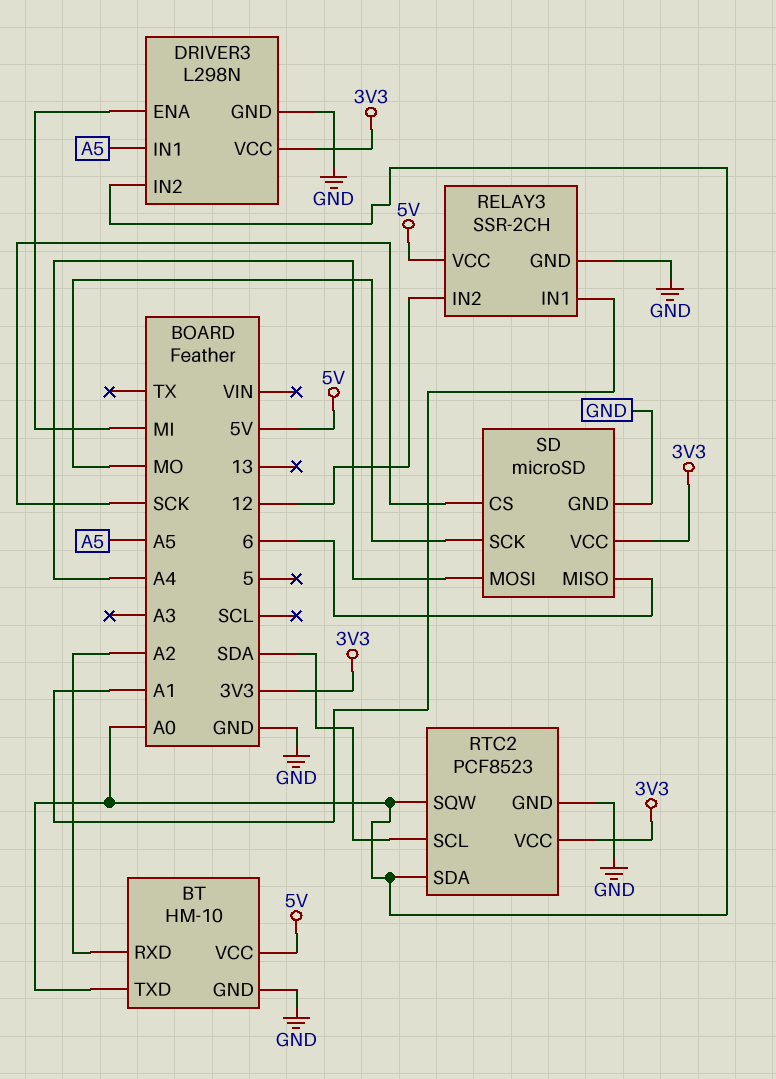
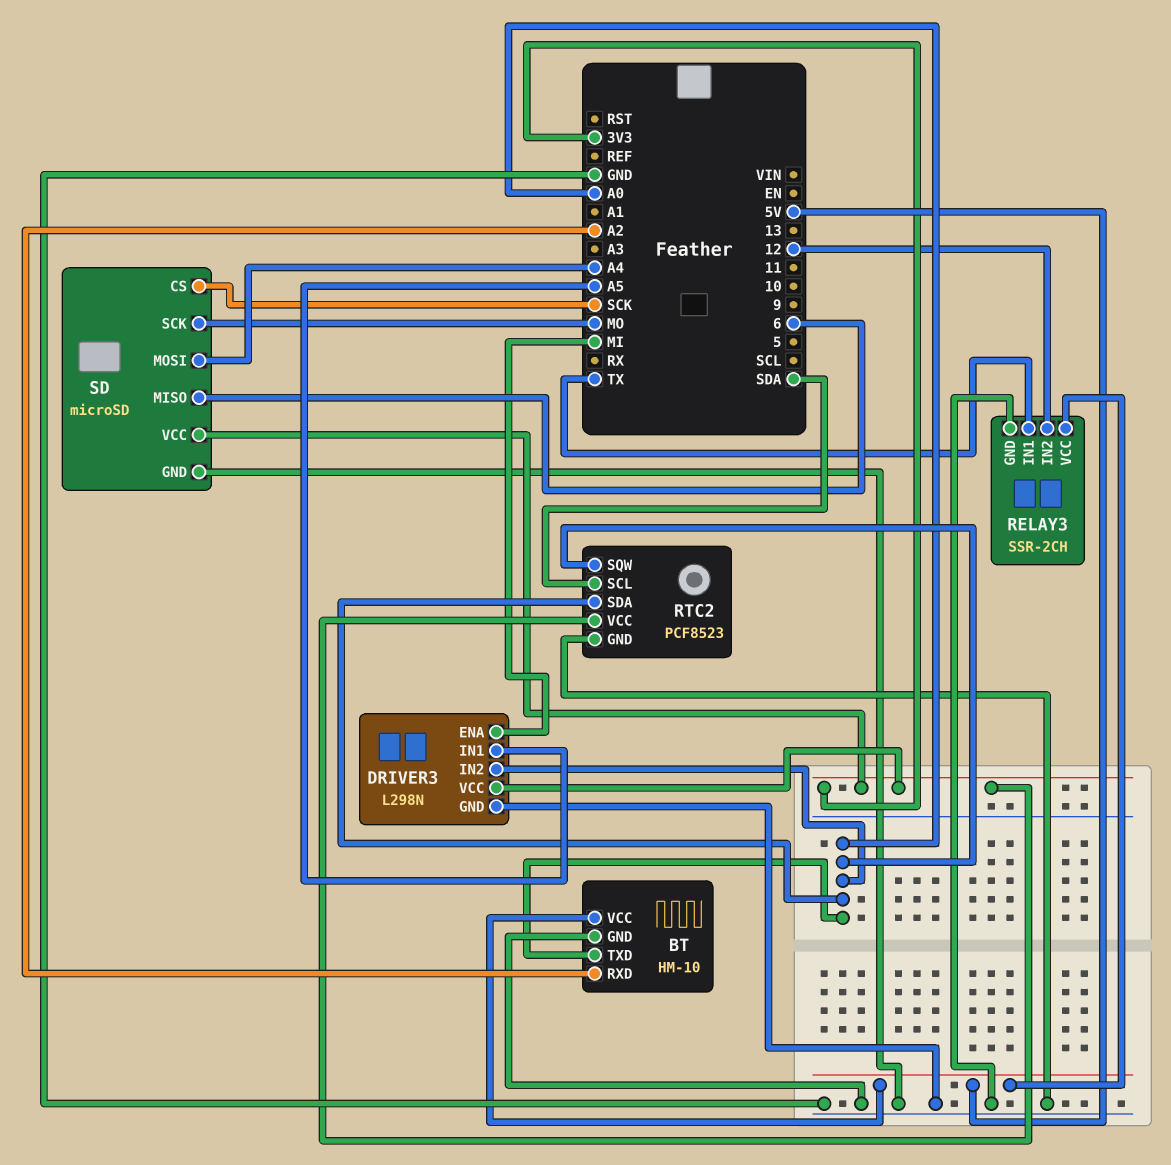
RELAY3 pin IN1: A1 -> TX

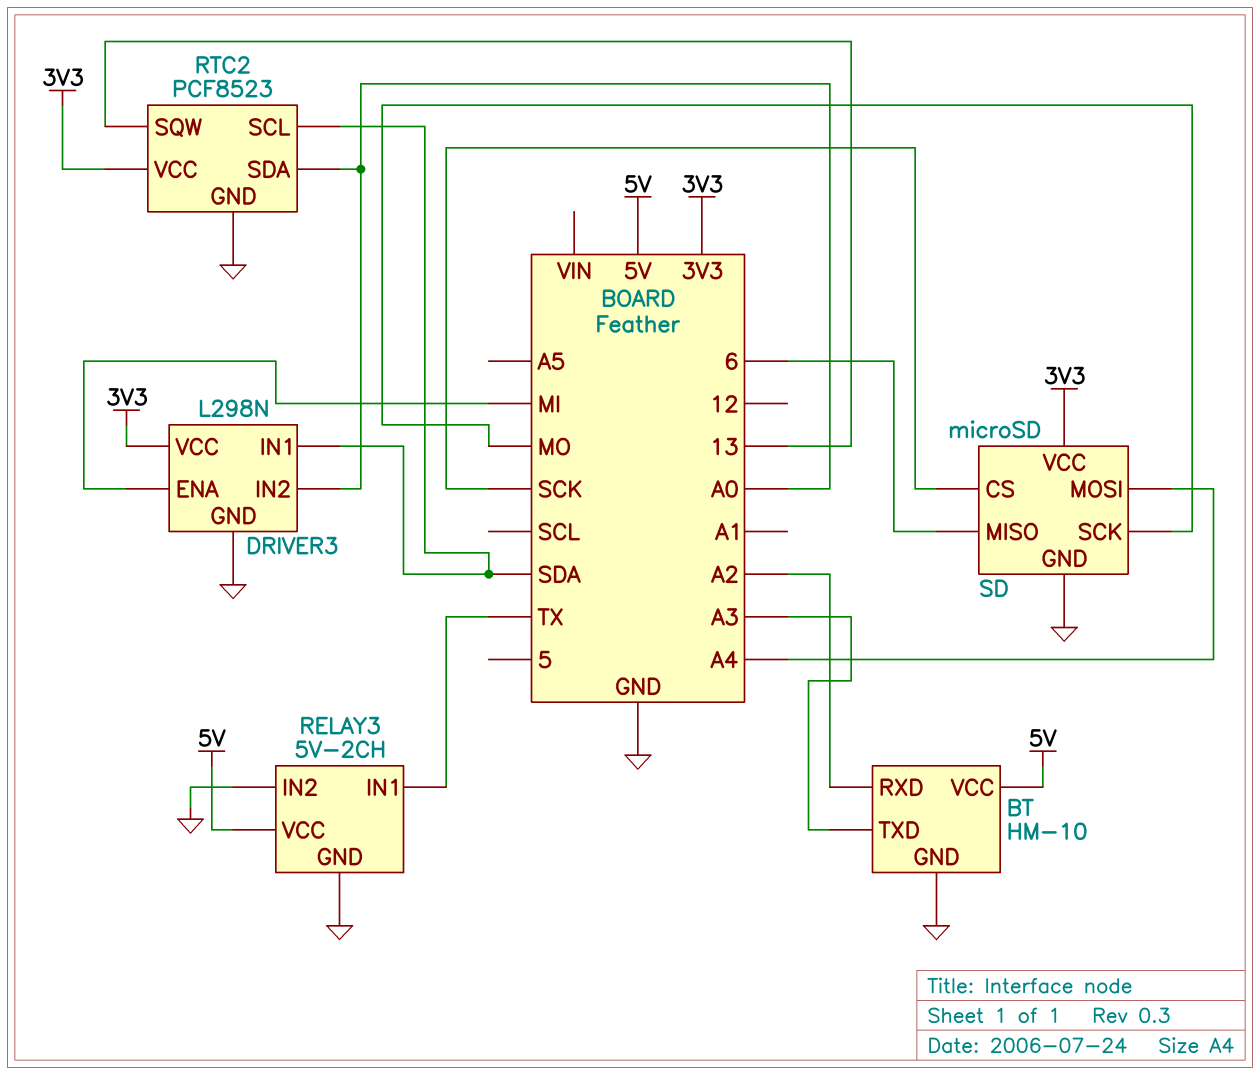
BT pin TXD: A0 -> A3
DRIVER3 pin IN1: A5 -> SDA
RELAY3: SSR-2CH -> 5V-2CH
RELAY3 pin IN2: 12 -> GND
RTC2 pin SQW: A0 -> 13

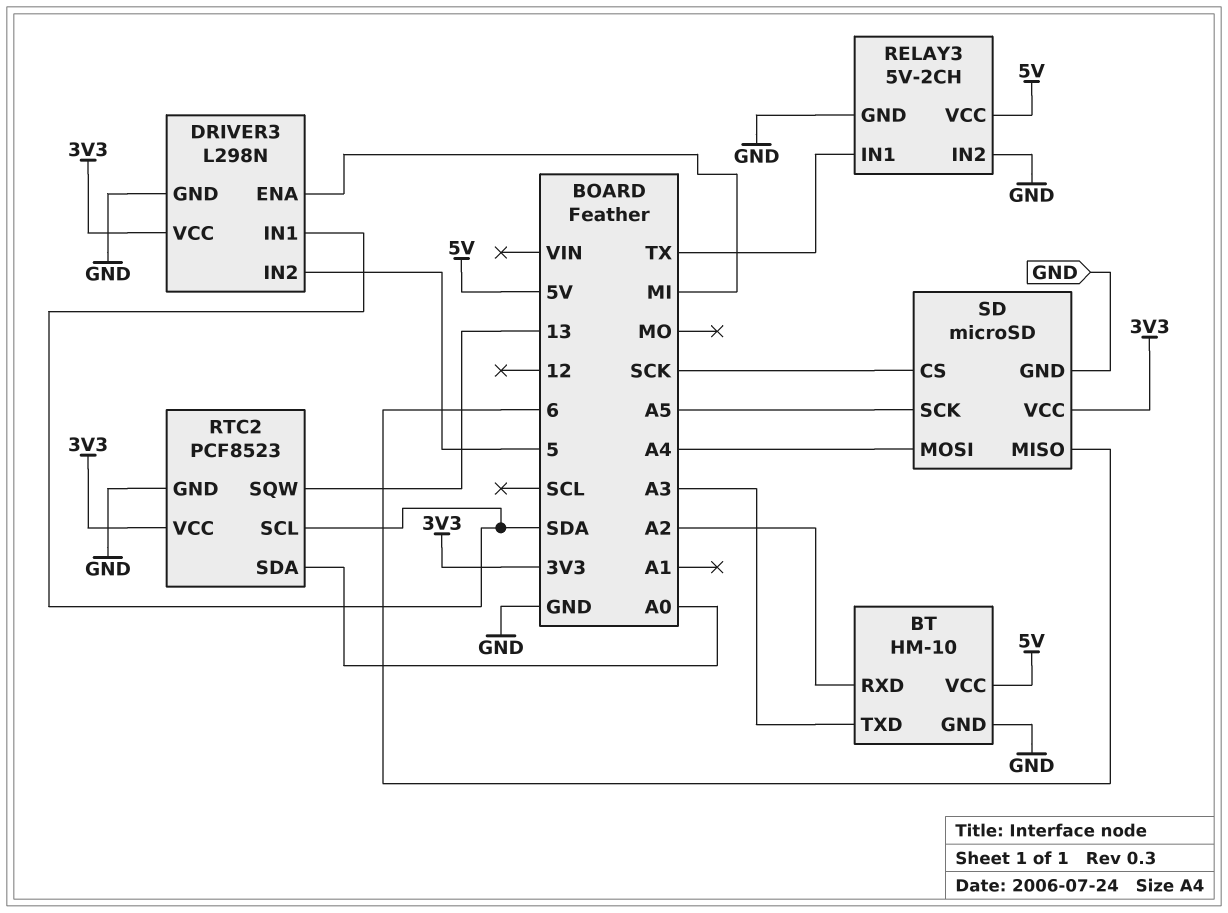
DRIVER3 pin IN2: A0 -> 5
SD pin SCK: MO -> A5

